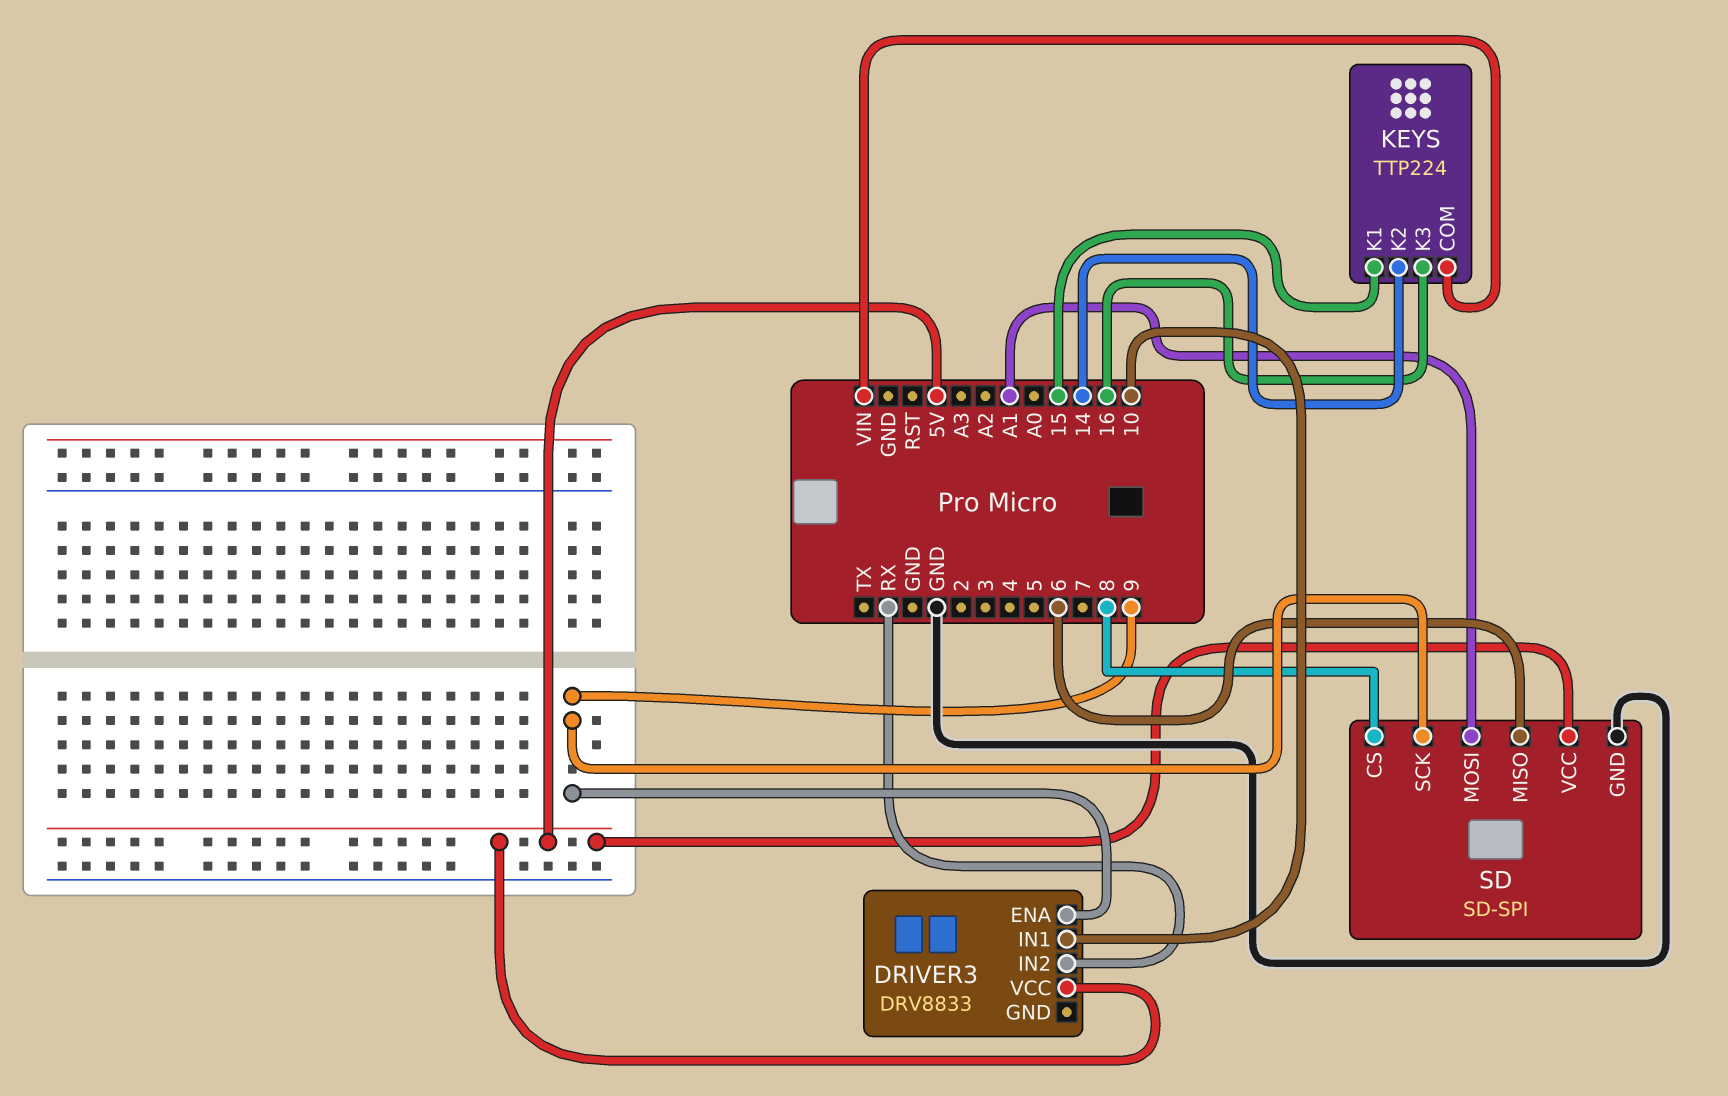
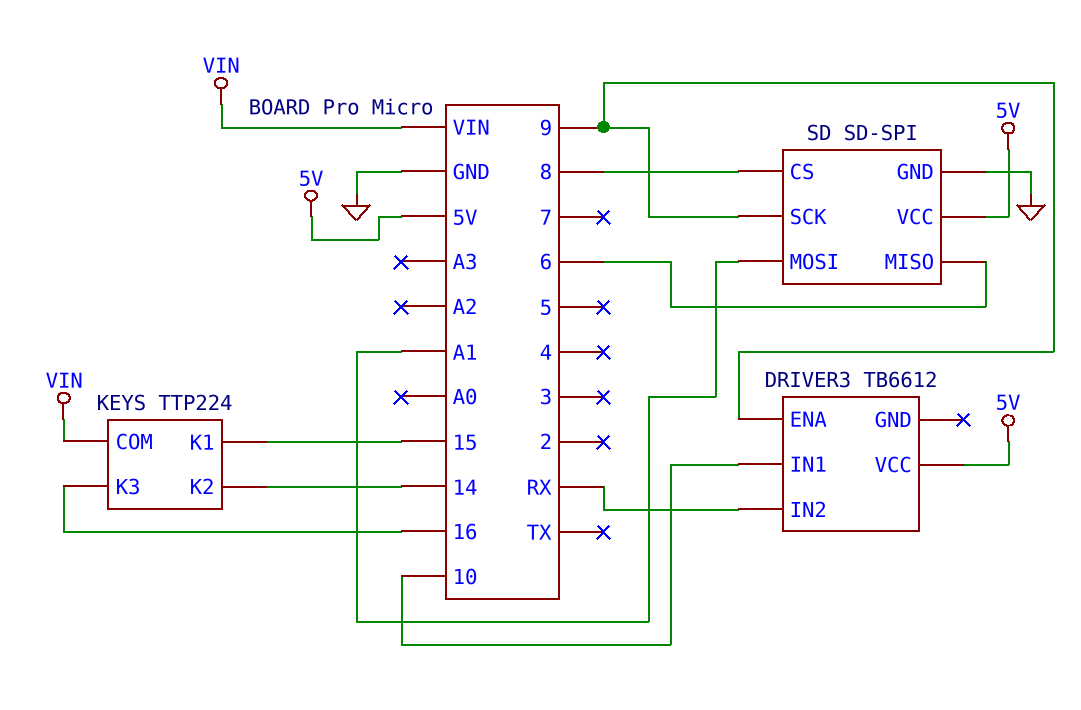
DRIVER3: DRV8833 -> TB6612

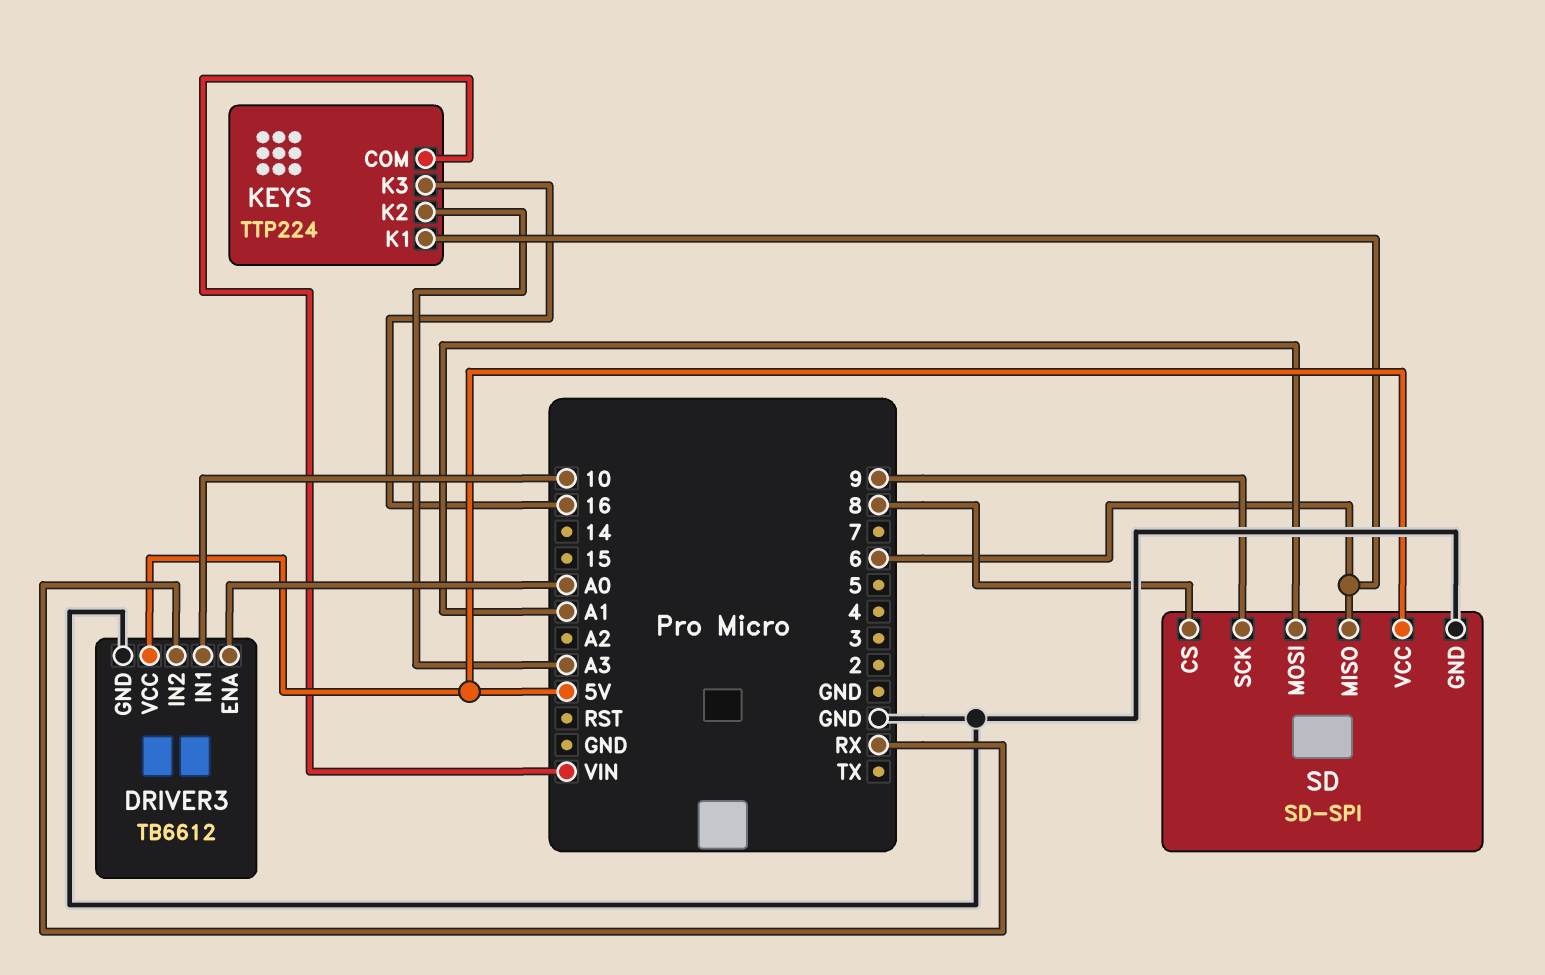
DRIVER3 pin ENA: 9 -> A0
DRIVER3 pin GND: none -> GND
KEYS pin K1: 15 -> 6
KEYS pin K2: 14 -> A3

